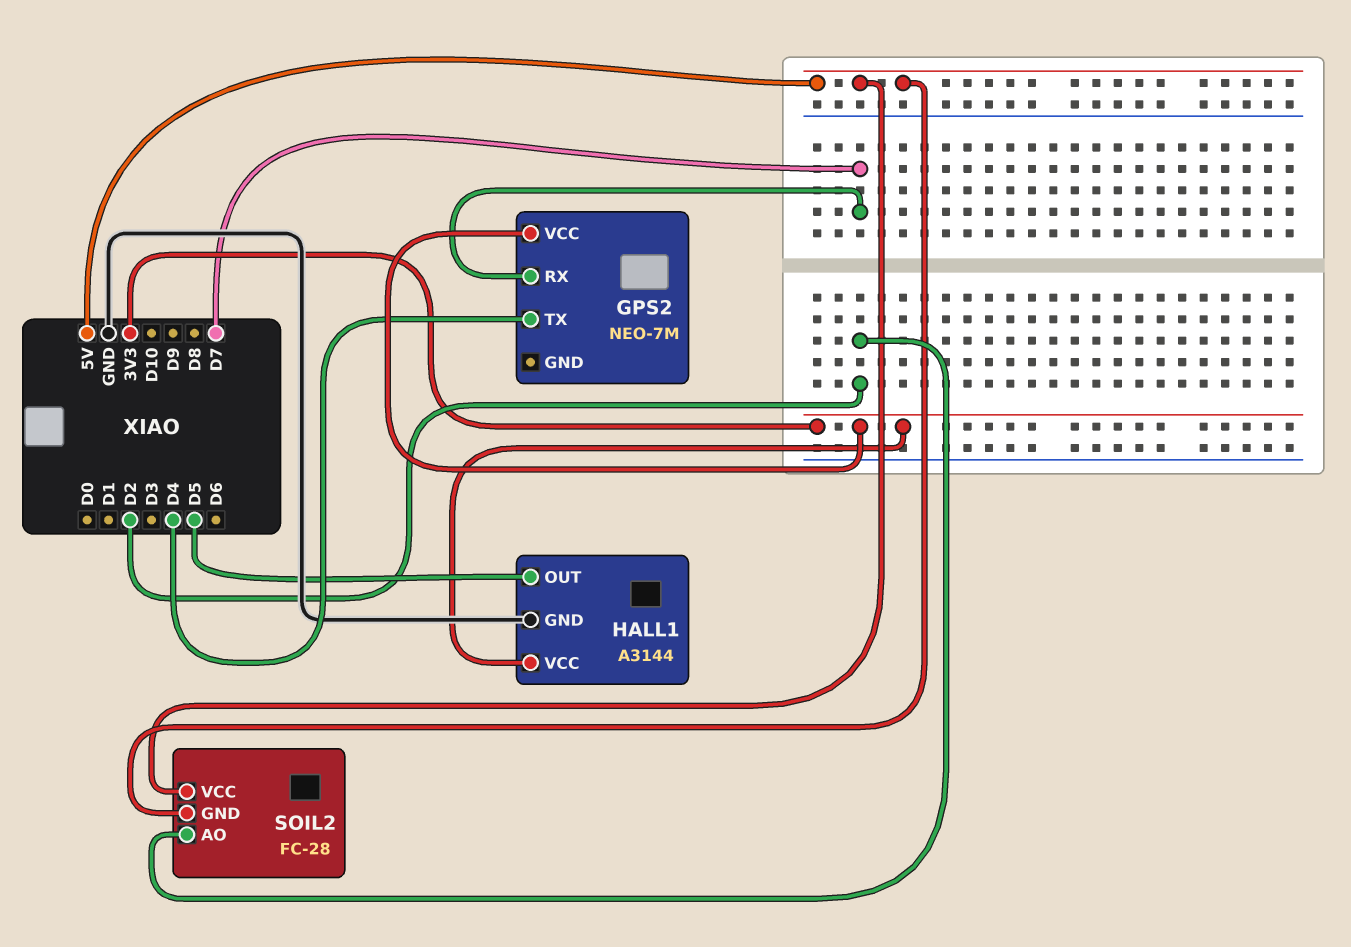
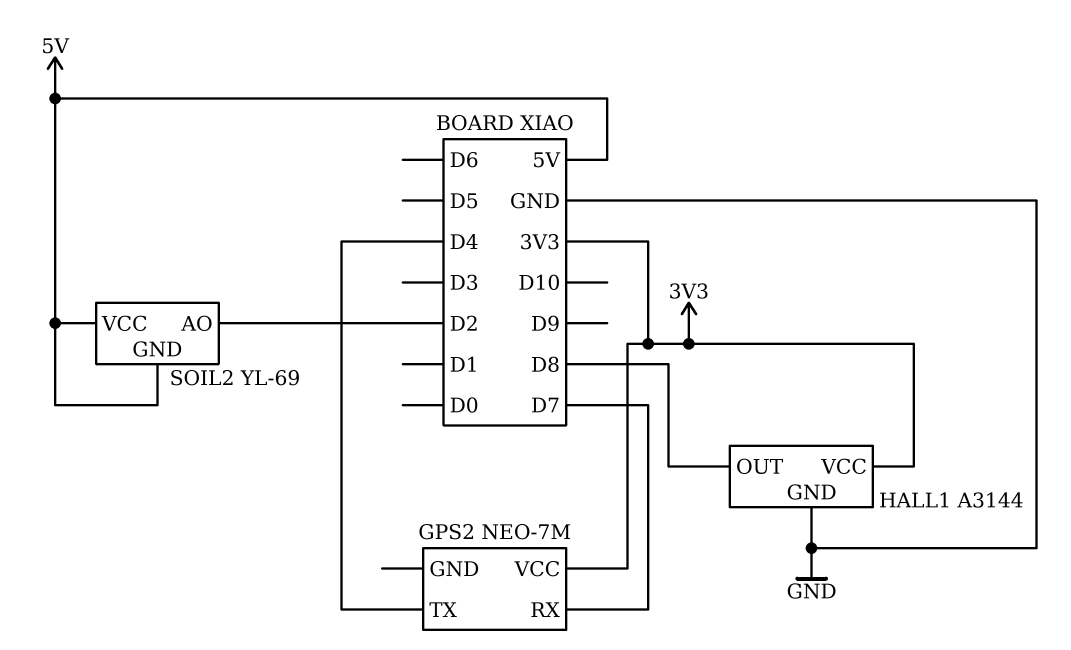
HALL1 pin OUT: D5 -> D8
SOIL2: FC-28 -> YL-69

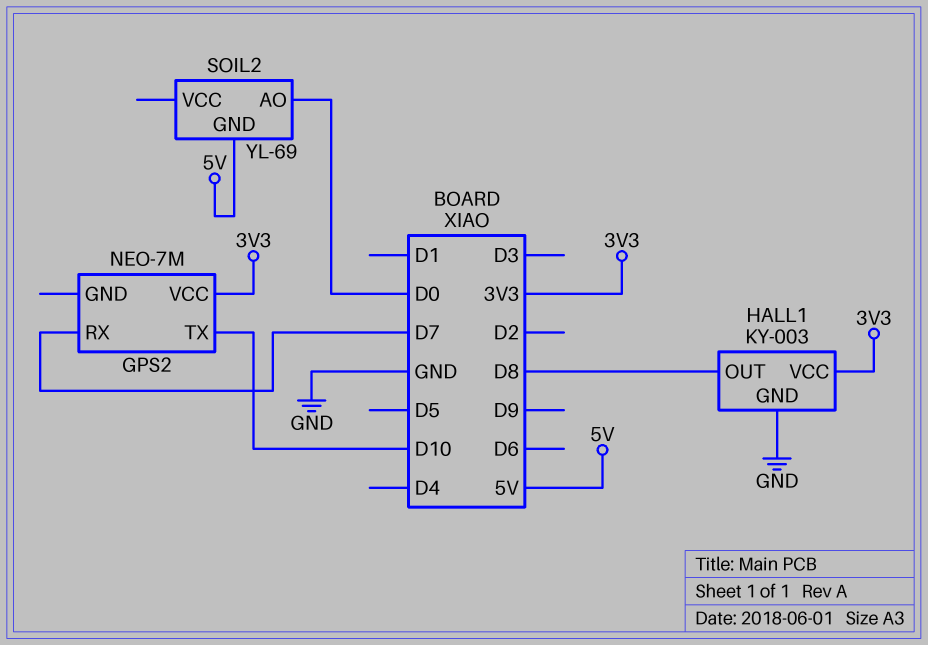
GPS2 pin TX: D4 -> D10
HALL1: A3144 -> KY-003
SOIL2 pin AO: D2 -> D0
SOIL2 pin VCC: 5V -> none

